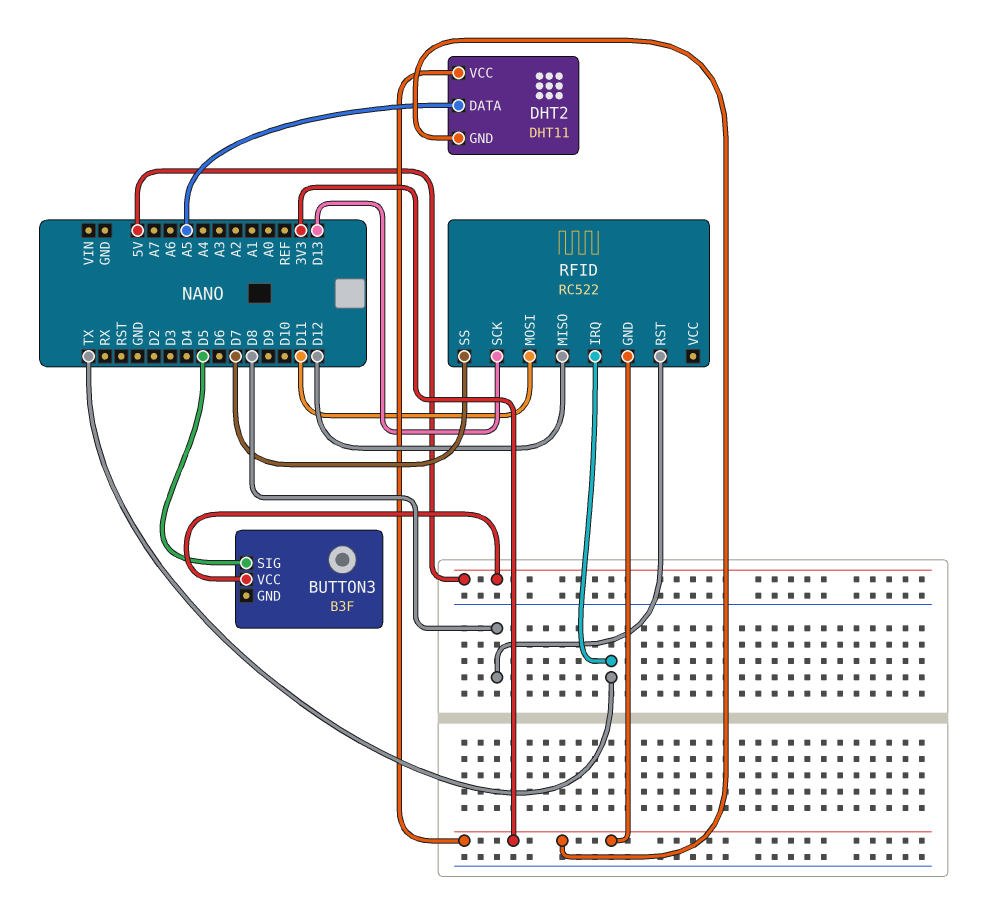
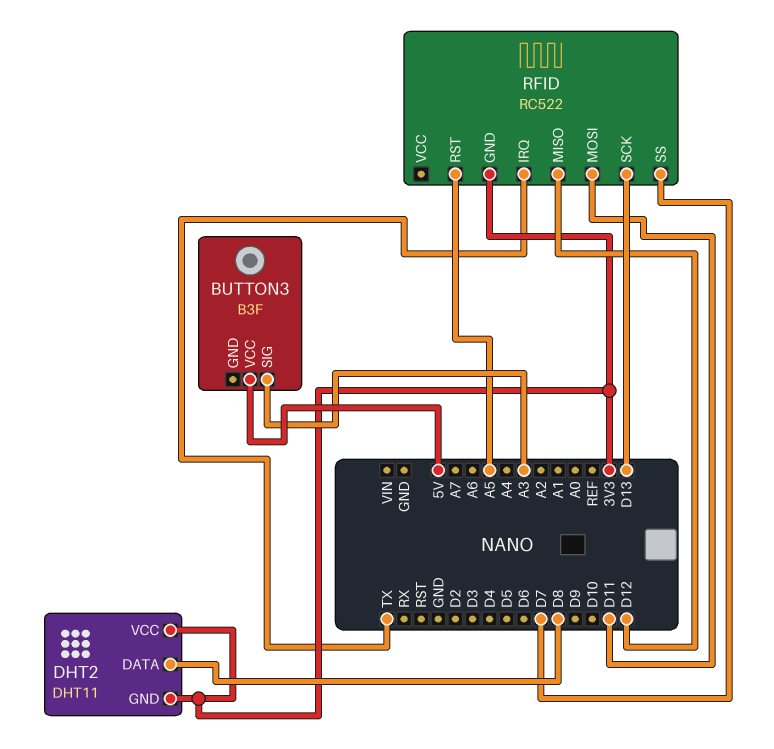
BUTTON3 pin SIG: D5 -> A3
DHT2 pin DATA: A5 -> D8
RFID pin RST: D8 -> A5

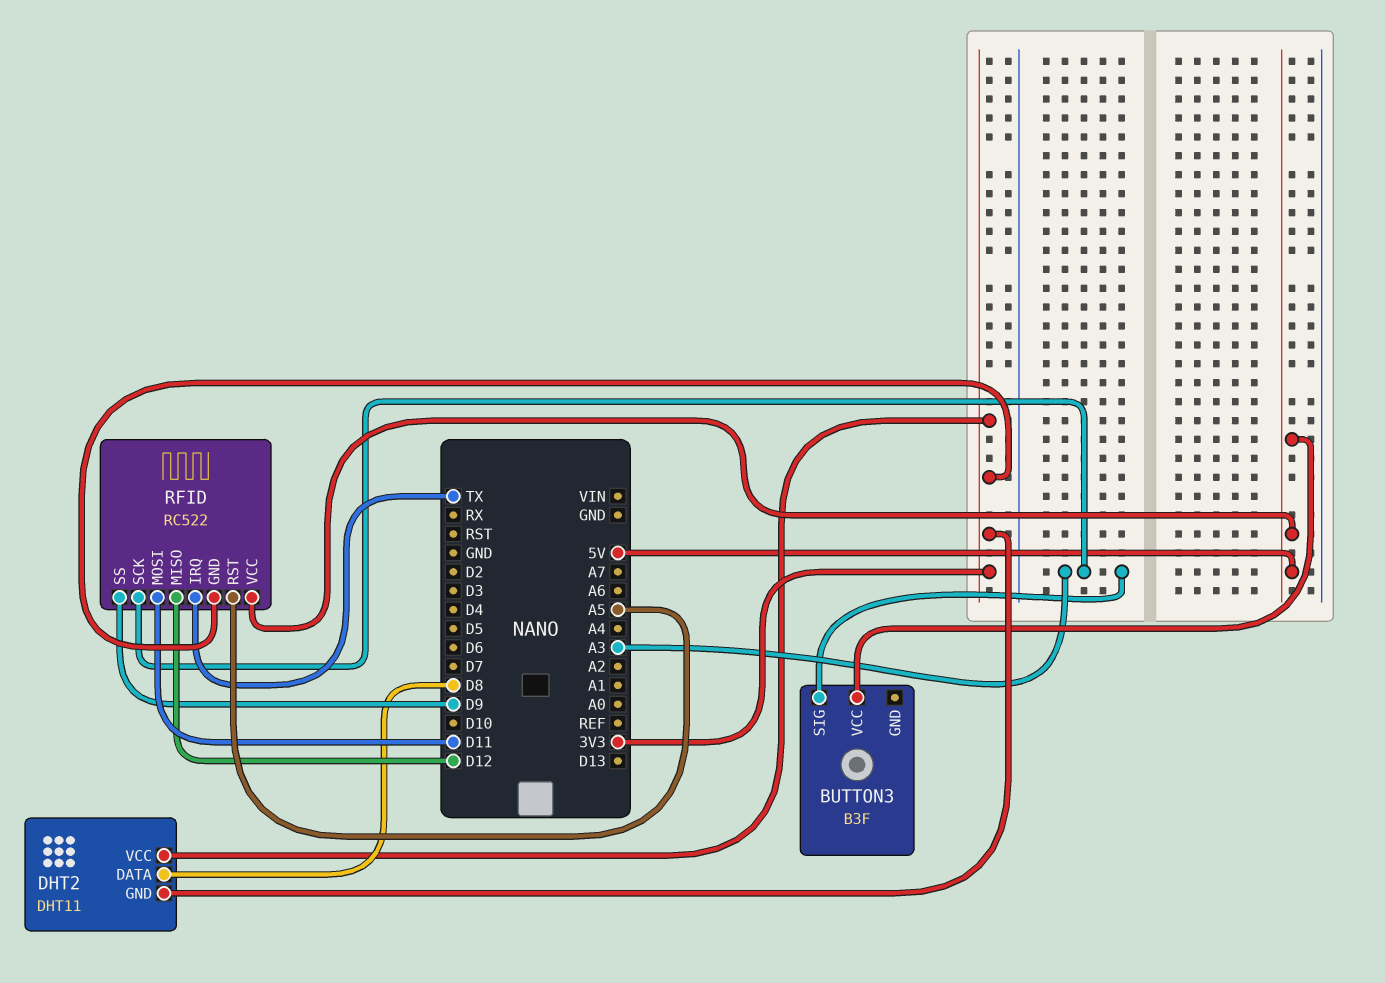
RFID pin SCK: D13 -> A3
RFID pin SS: D7 -> D9
RFID pin VCC: none -> 5V

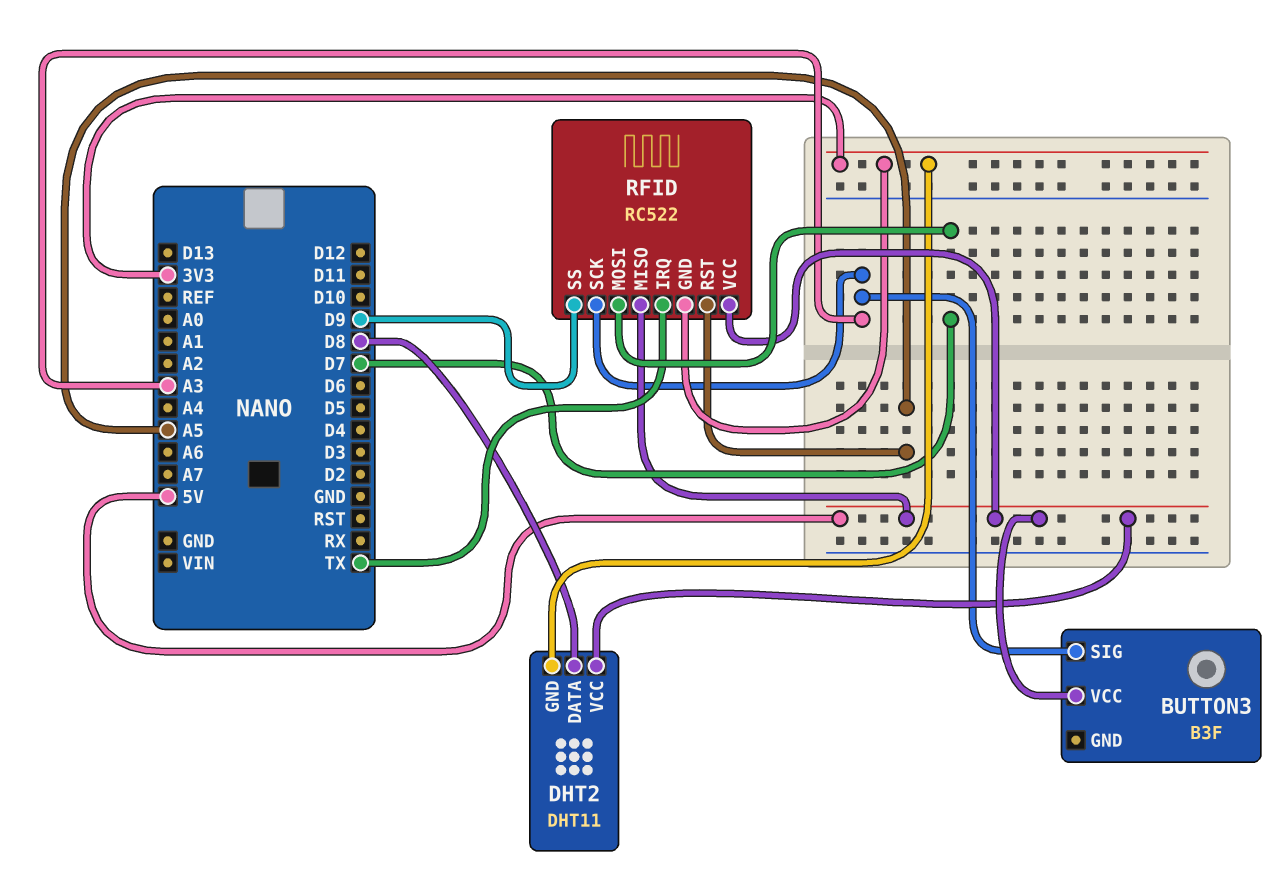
DHT2 pin VCC: 3V3 -> 5V
RFID pin MISO: D12 -> 5V
RFID pin MOSI: D11 -> D7

